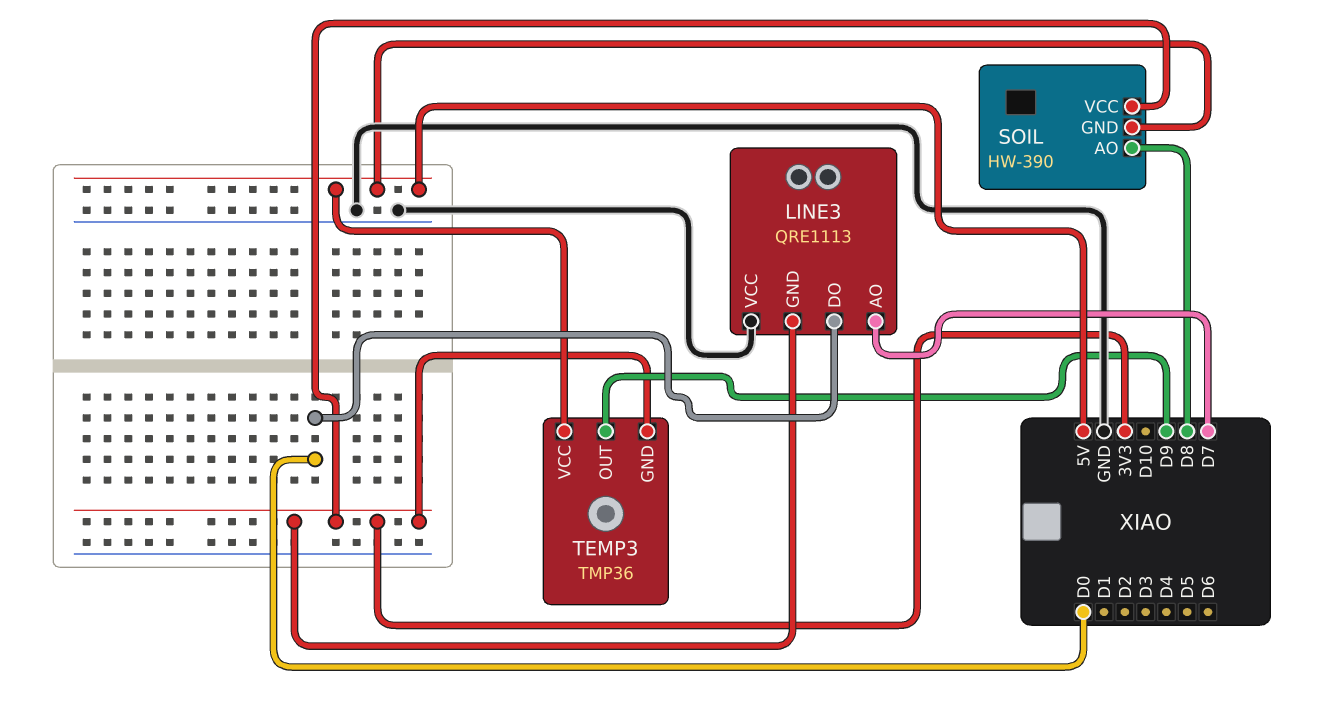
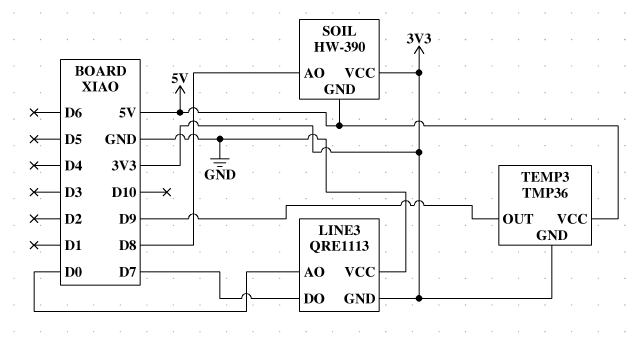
LINE3 pin AO: D7 -> D0
LINE3 pin DO: D0 -> D7

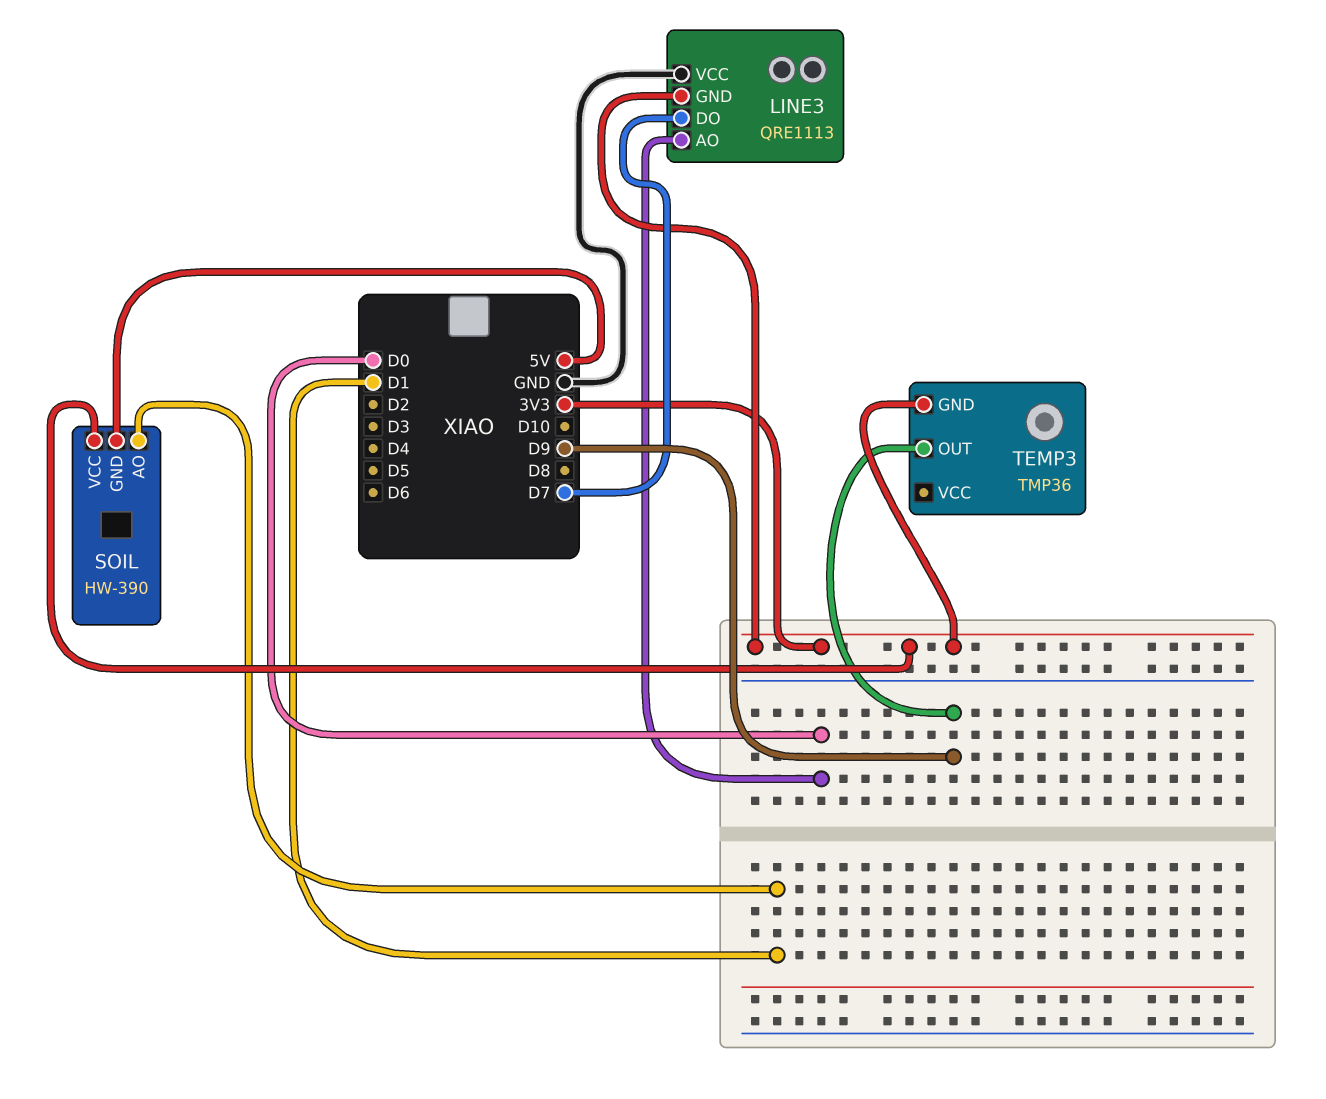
SOIL pin AO: D8 -> D1
TEMP3 pin VCC: 5V -> none

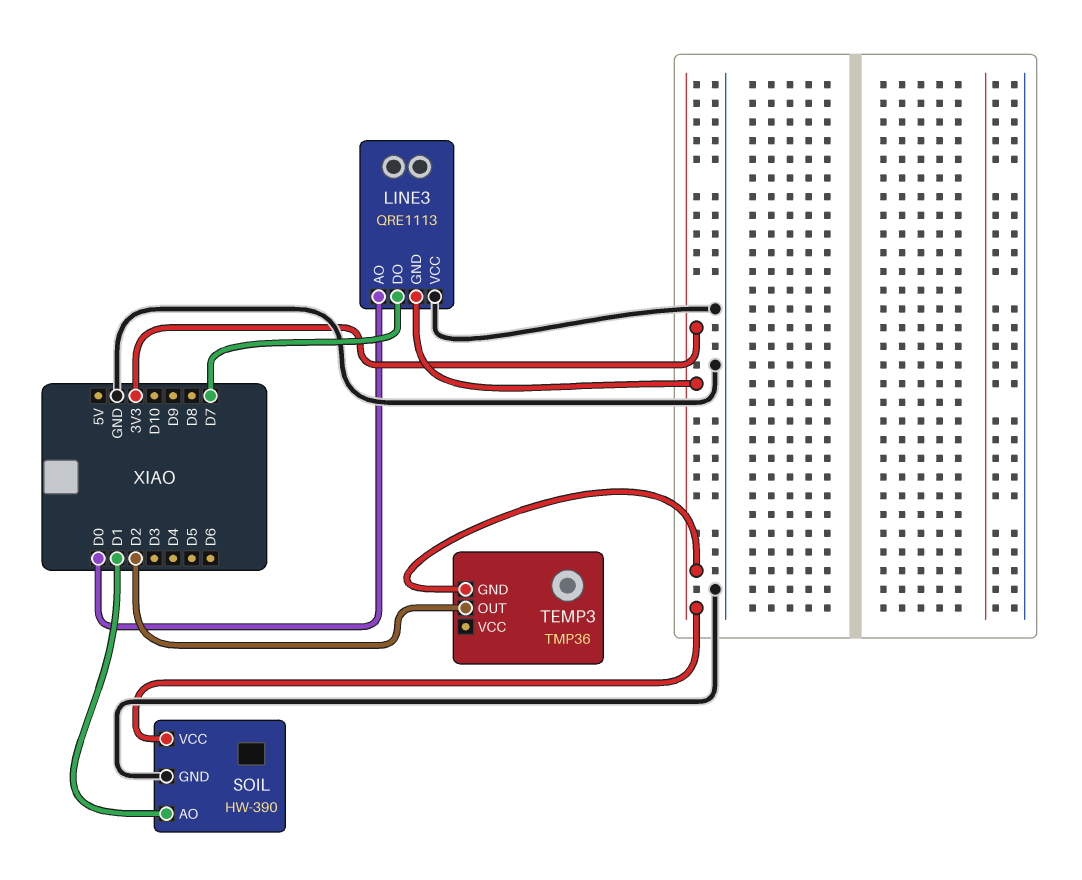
SOIL pin GND: 5V -> GND
TEMP3 pin OUT: D9 -> D2

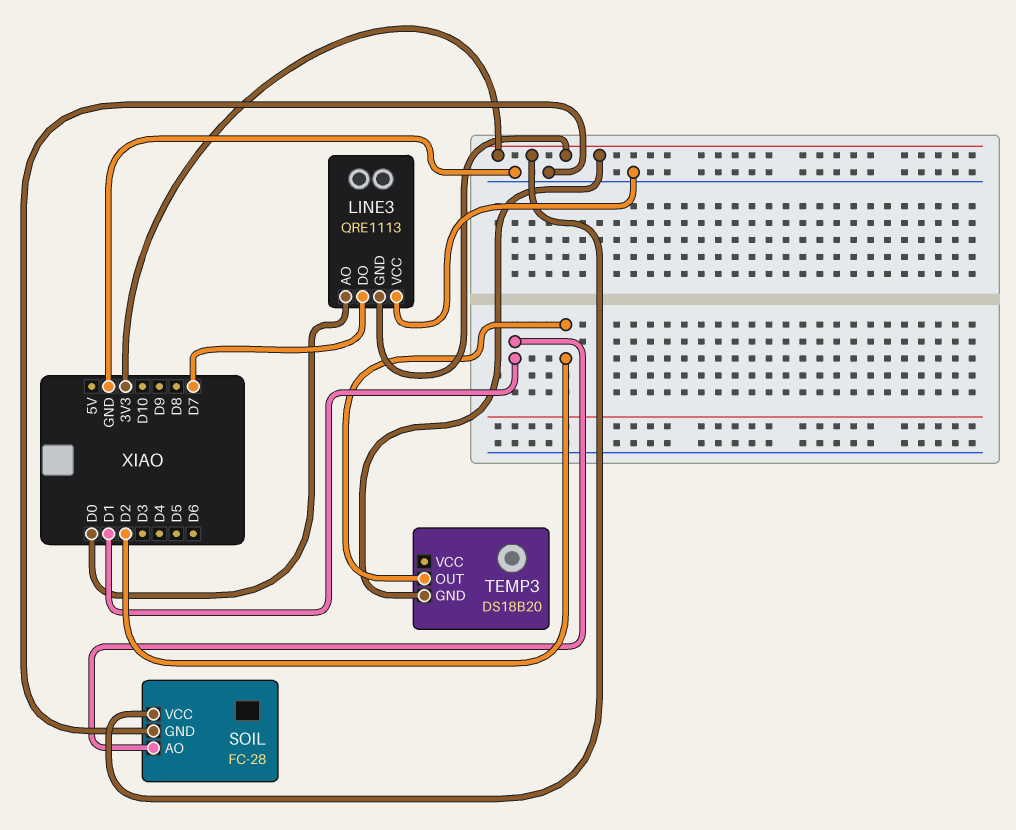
SOIL: HW-390 -> FC-28
TEMP3: TMP36 -> DS18B20

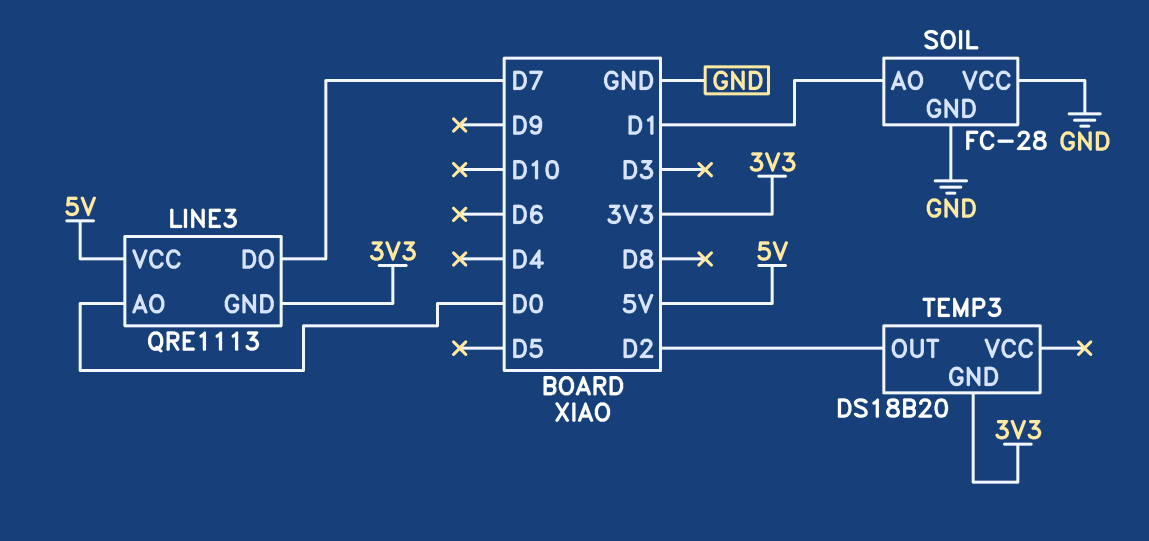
LINE3 pin VCC: GND -> 5V
SOIL pin VCC: 3V3 -> GND

